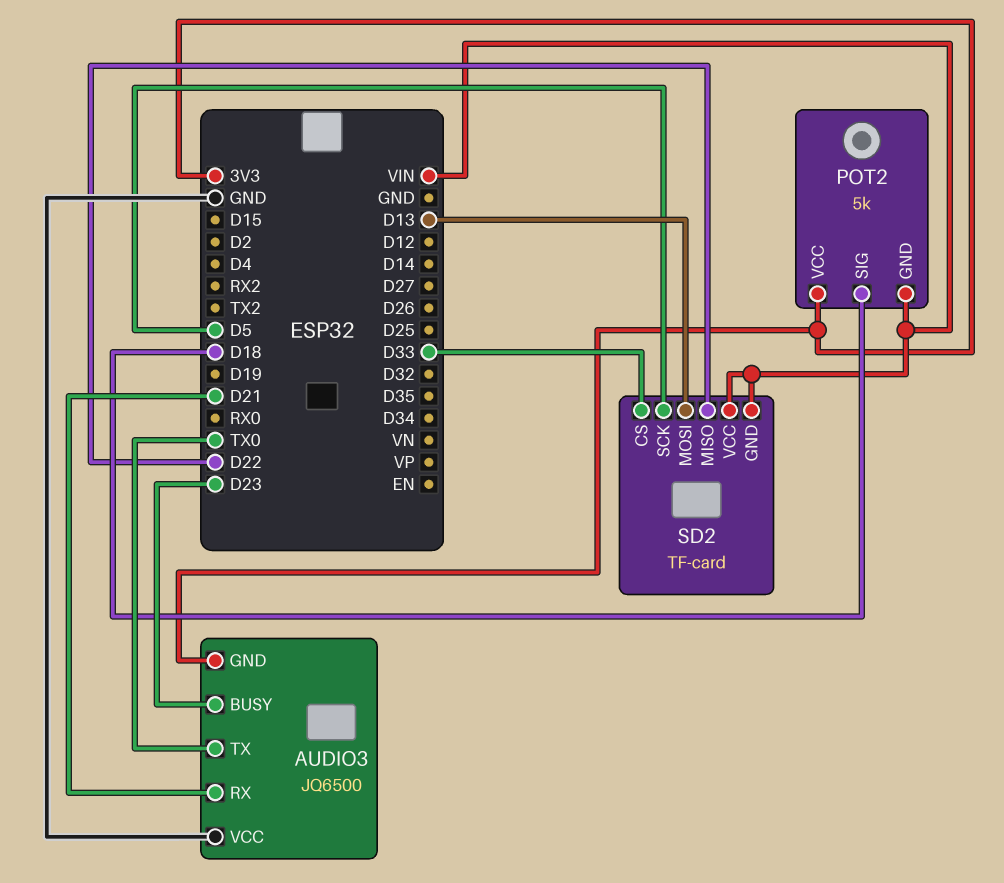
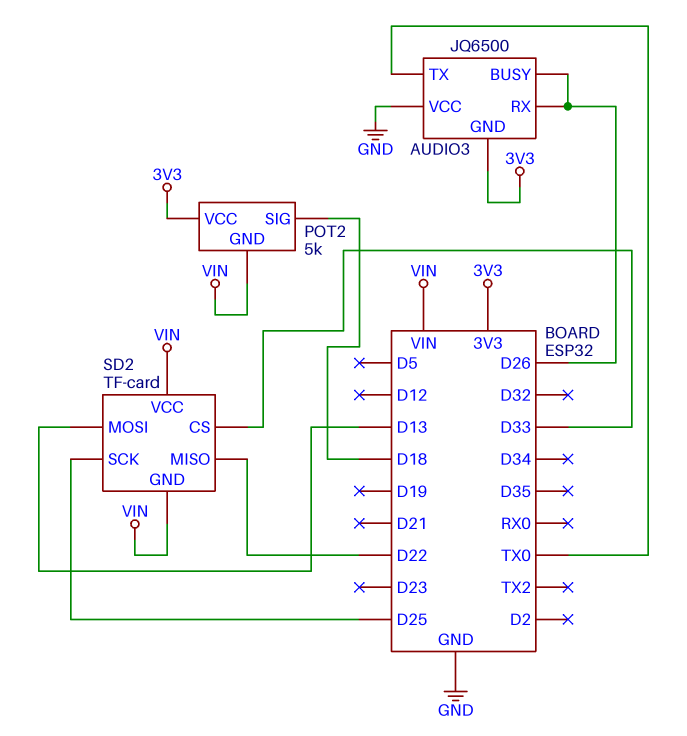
AUDIO3 pin BUSY: D23 -> D26
AUDIO3 pin RX: D21 -> D26
SD2 pin SCK: D5 -> D25

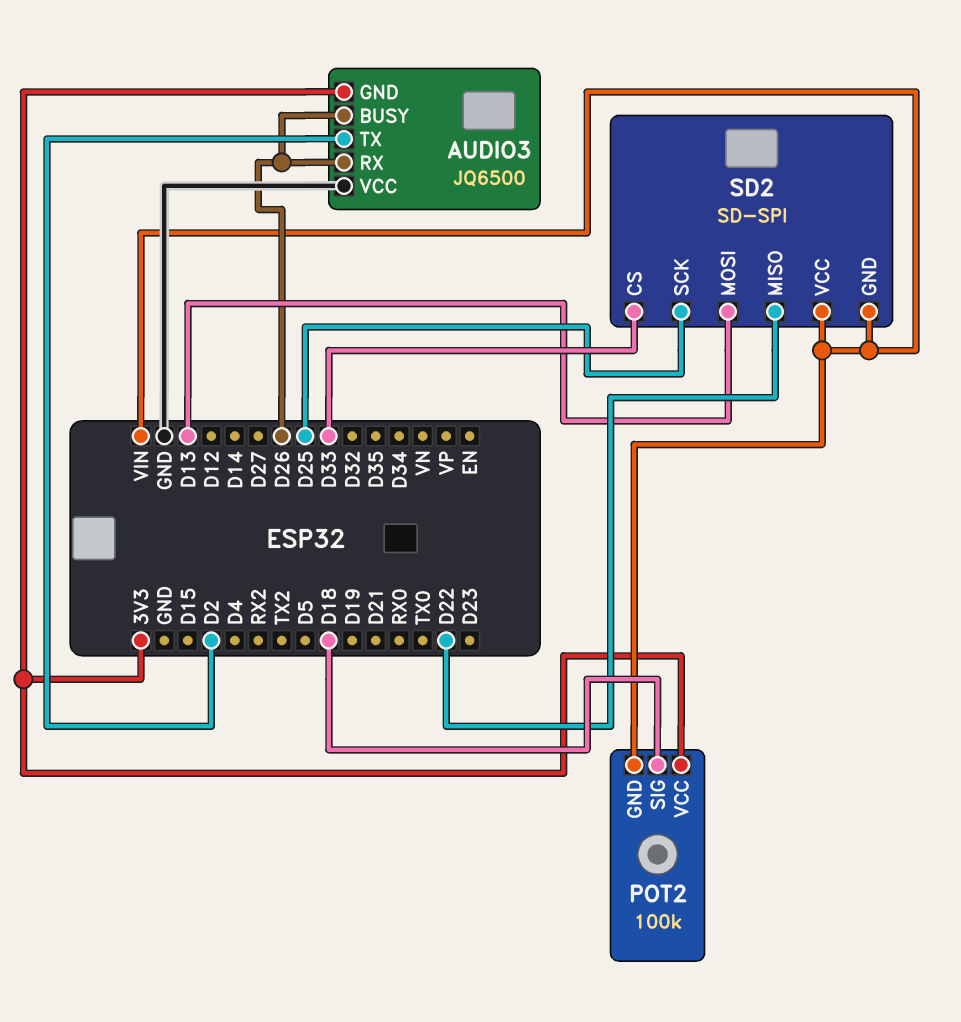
AUDIO3 pin TX: TX0 -> D2
POT2: 5k -> 100k
SD2: TF-card -> SD-SPI

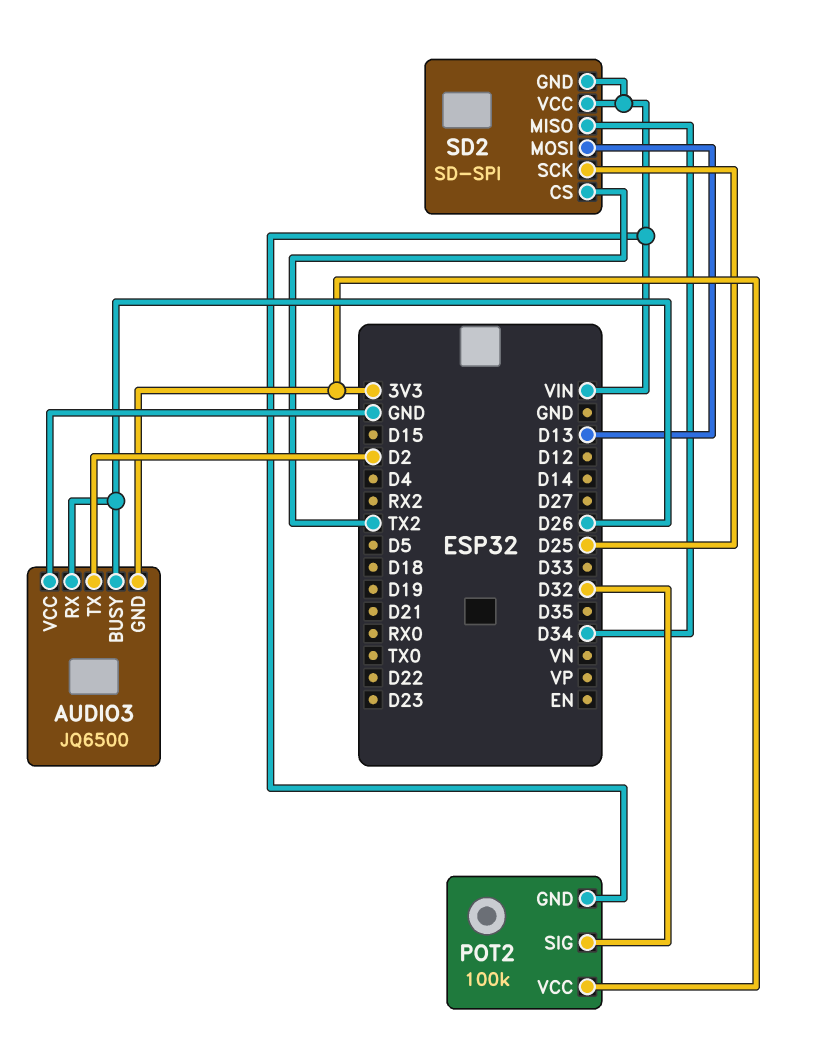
POT2 pin SIG: D18 -> D32
SD2 pin CS: D33 -> TX2
SD2 pin MISO: D22 -> D34

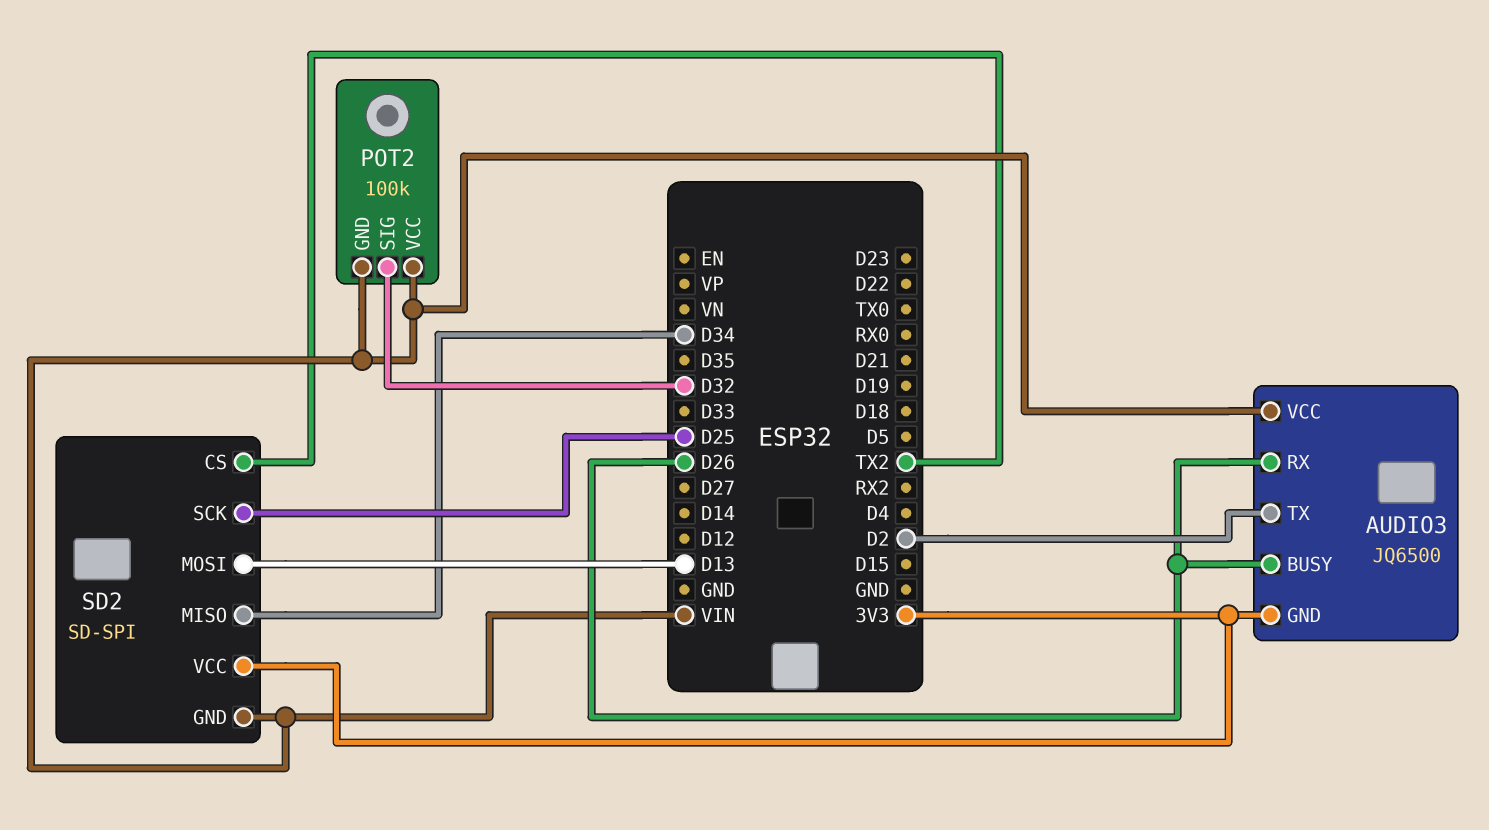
AUDIO3 pin VCC: GND -> VIN
POT2 pin VCC: 3V3 -> VIN
SD2 pin VCC: VIN -> 3V3

